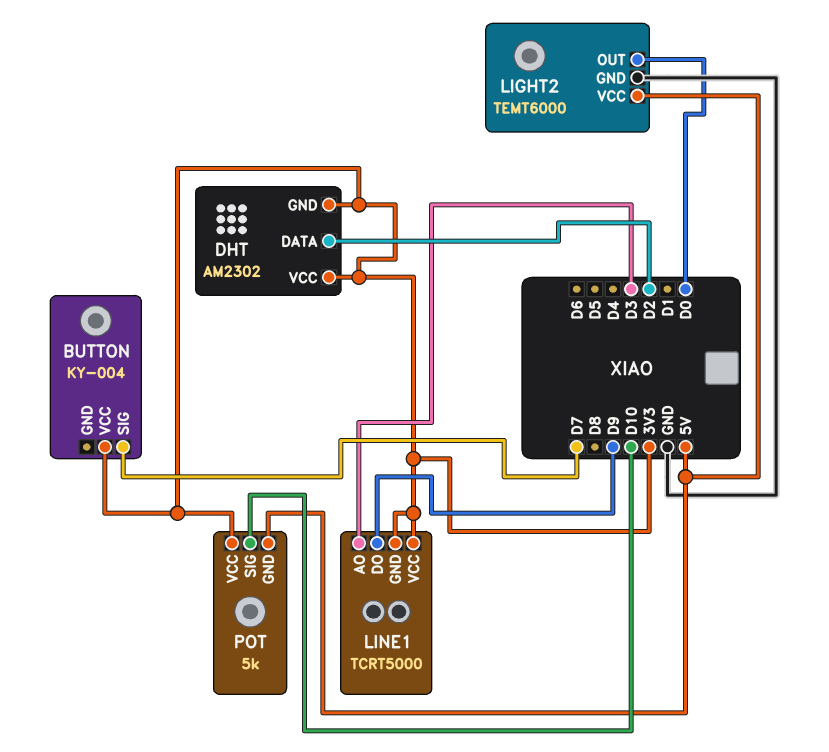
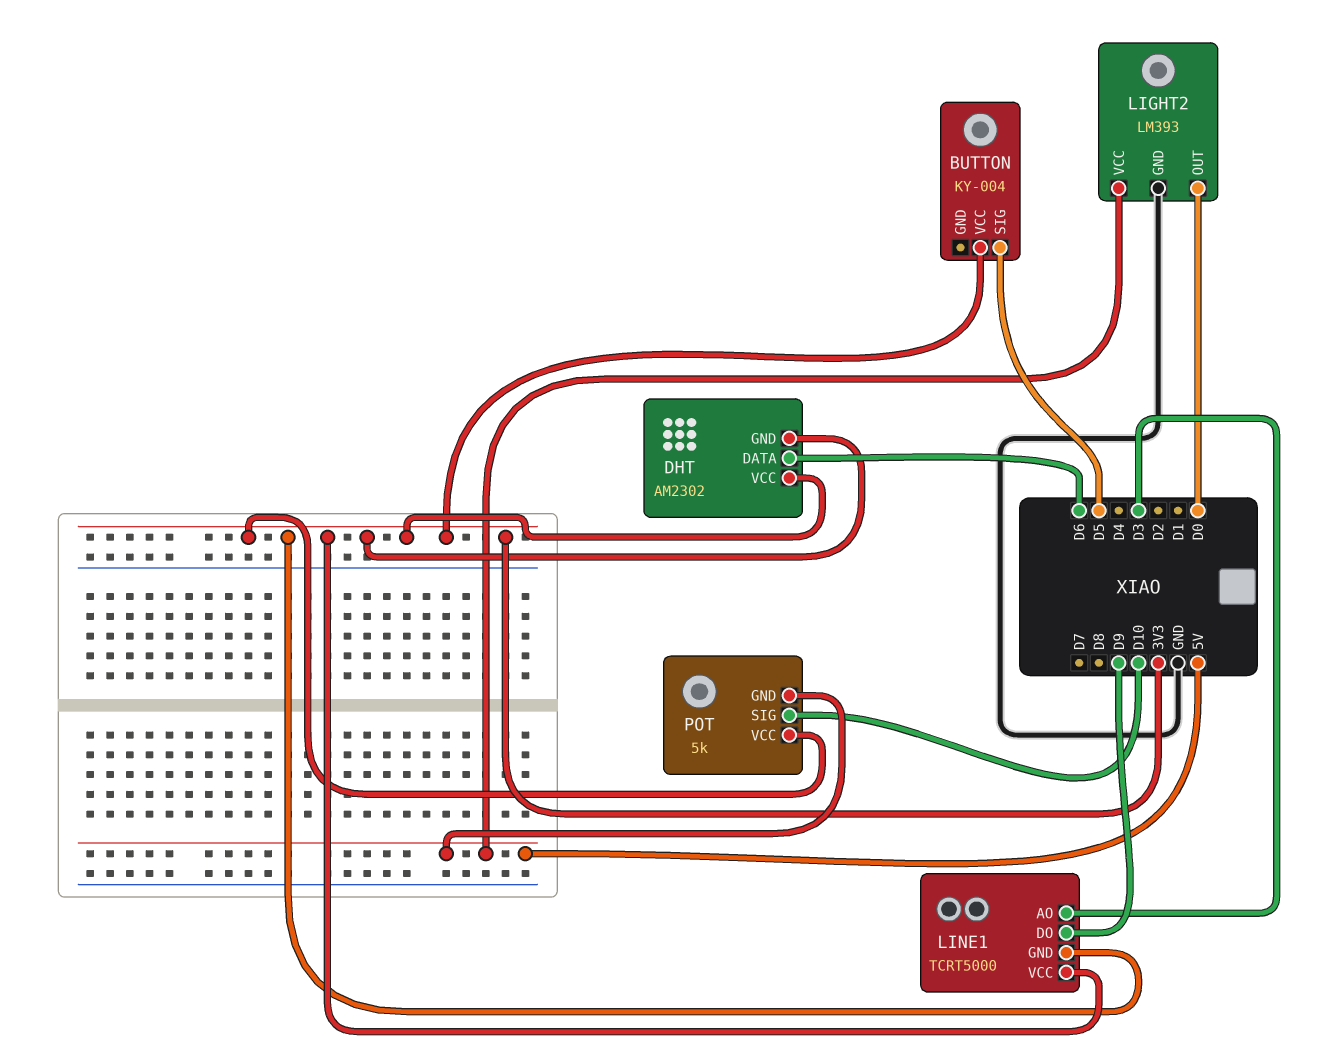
BUTTON pin SIG: D7 -> D5
DHT pin DATA: D2 -> D6
LIGHT2: TEMT6000 -> LM393

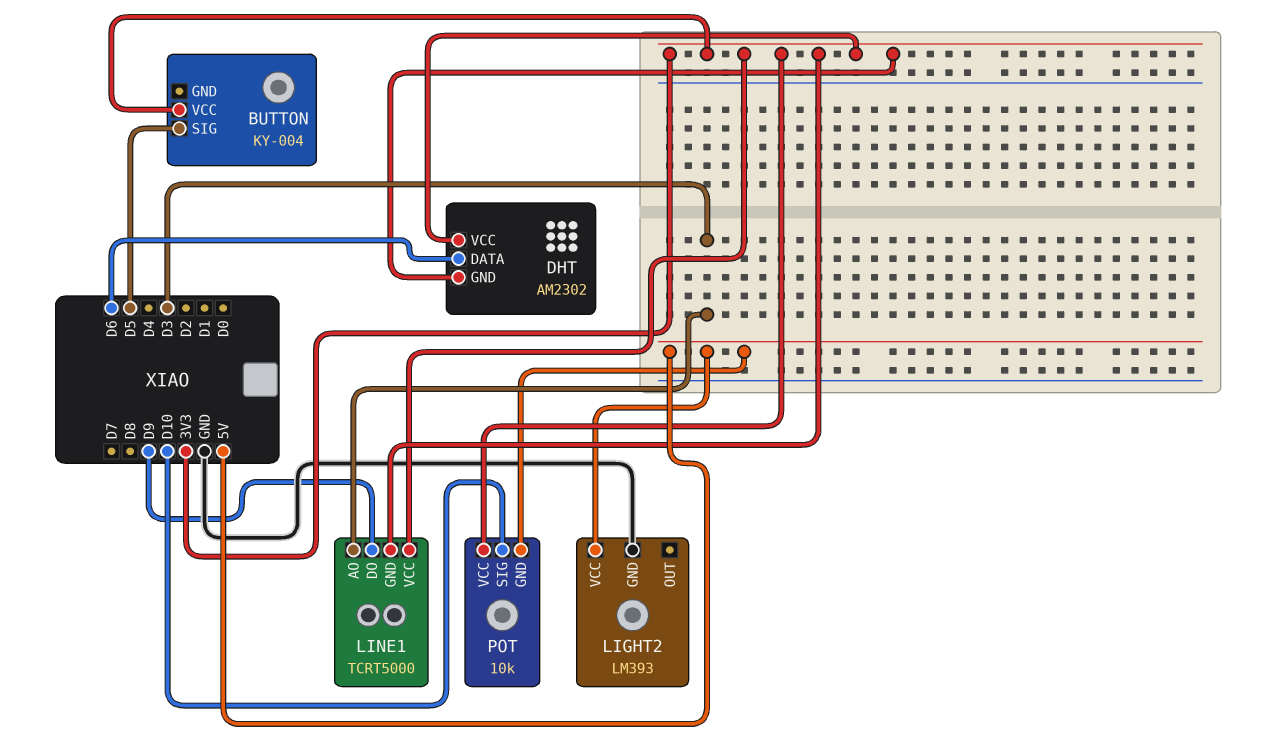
LIGHT2 pin OUT: D0 -> none
POT: 5k -> 10k

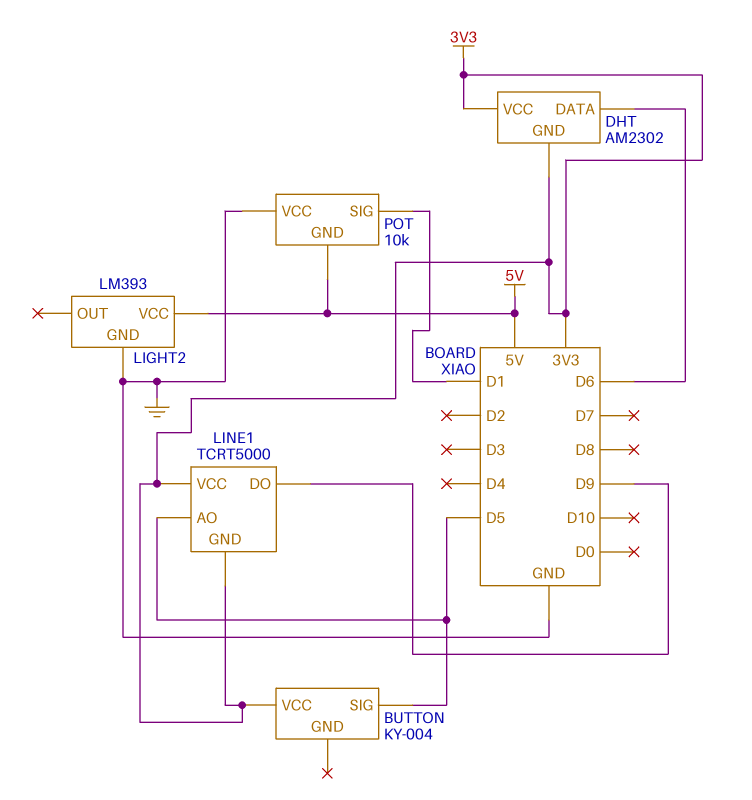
LINE1 pin AO: D3 -> D5
POT pin SIG: D10 -> D1
POT pin VCC: 3V3 -> GND

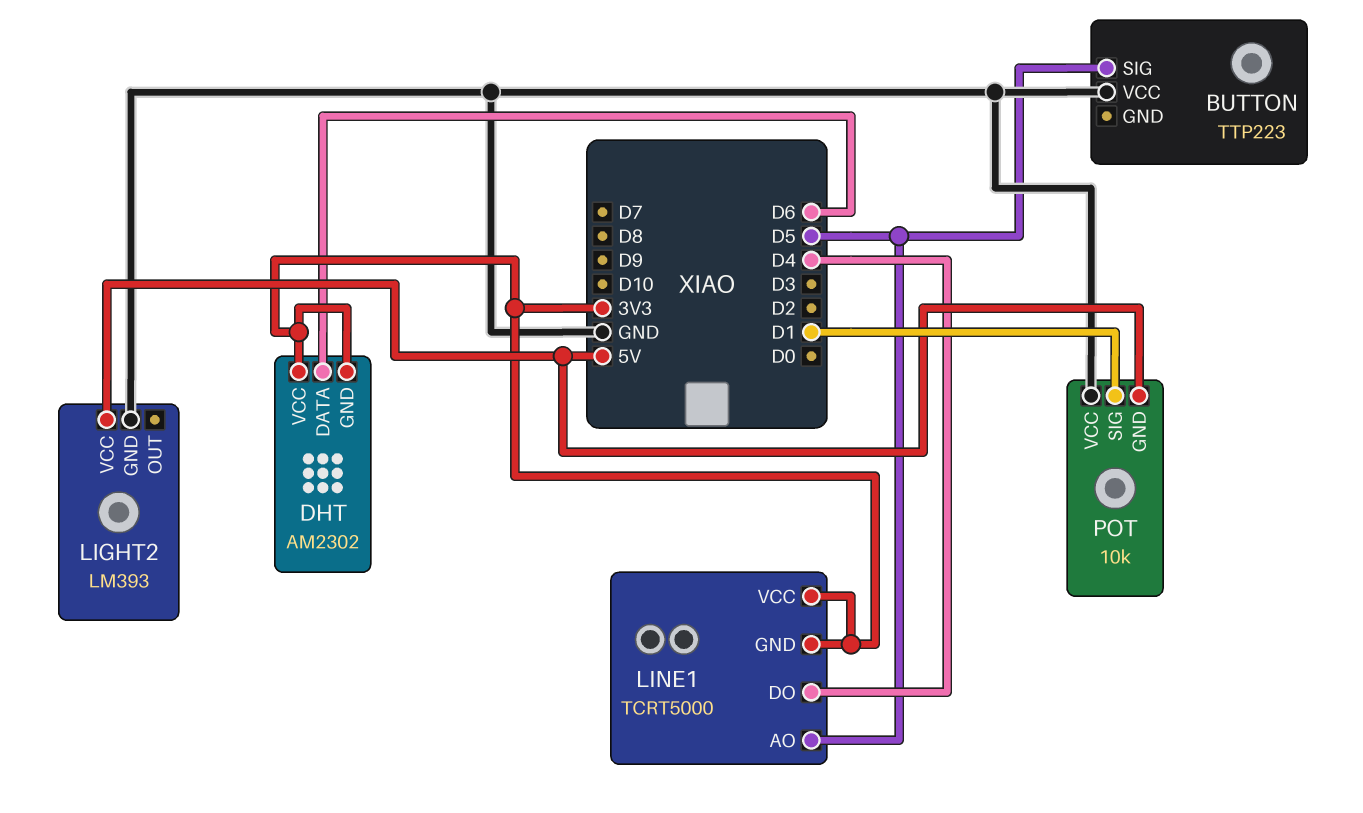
BUTTON: KY-004 -> TTP223
BUTTON pin VCC: 3V3 -> GND
LINE1 pin DO: D9 -> D4

